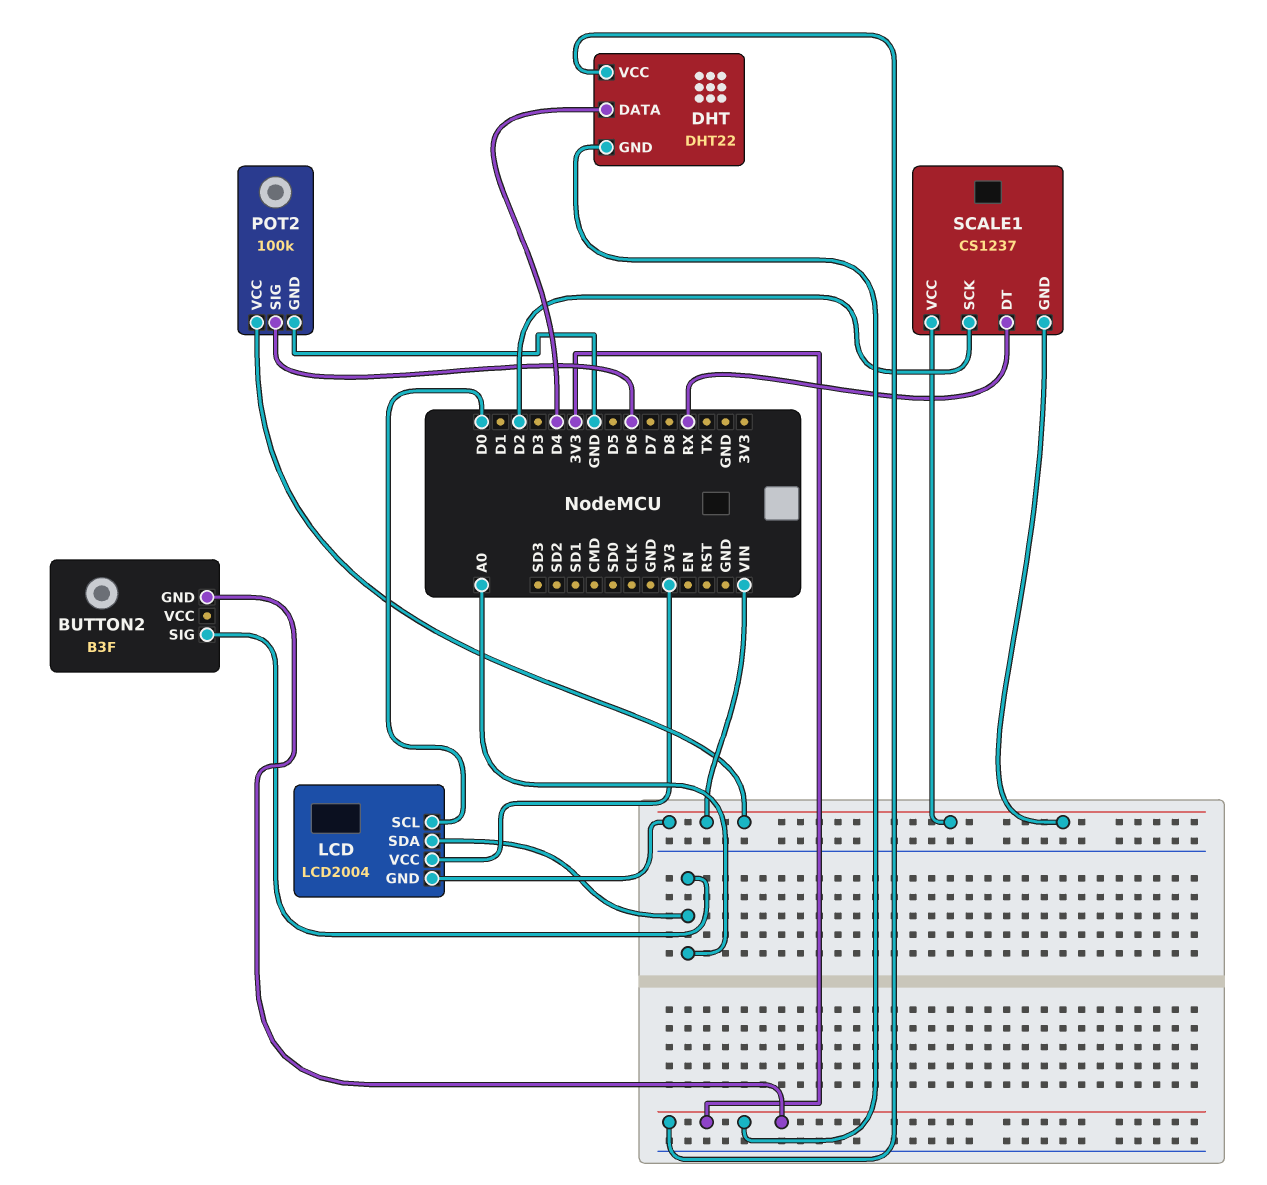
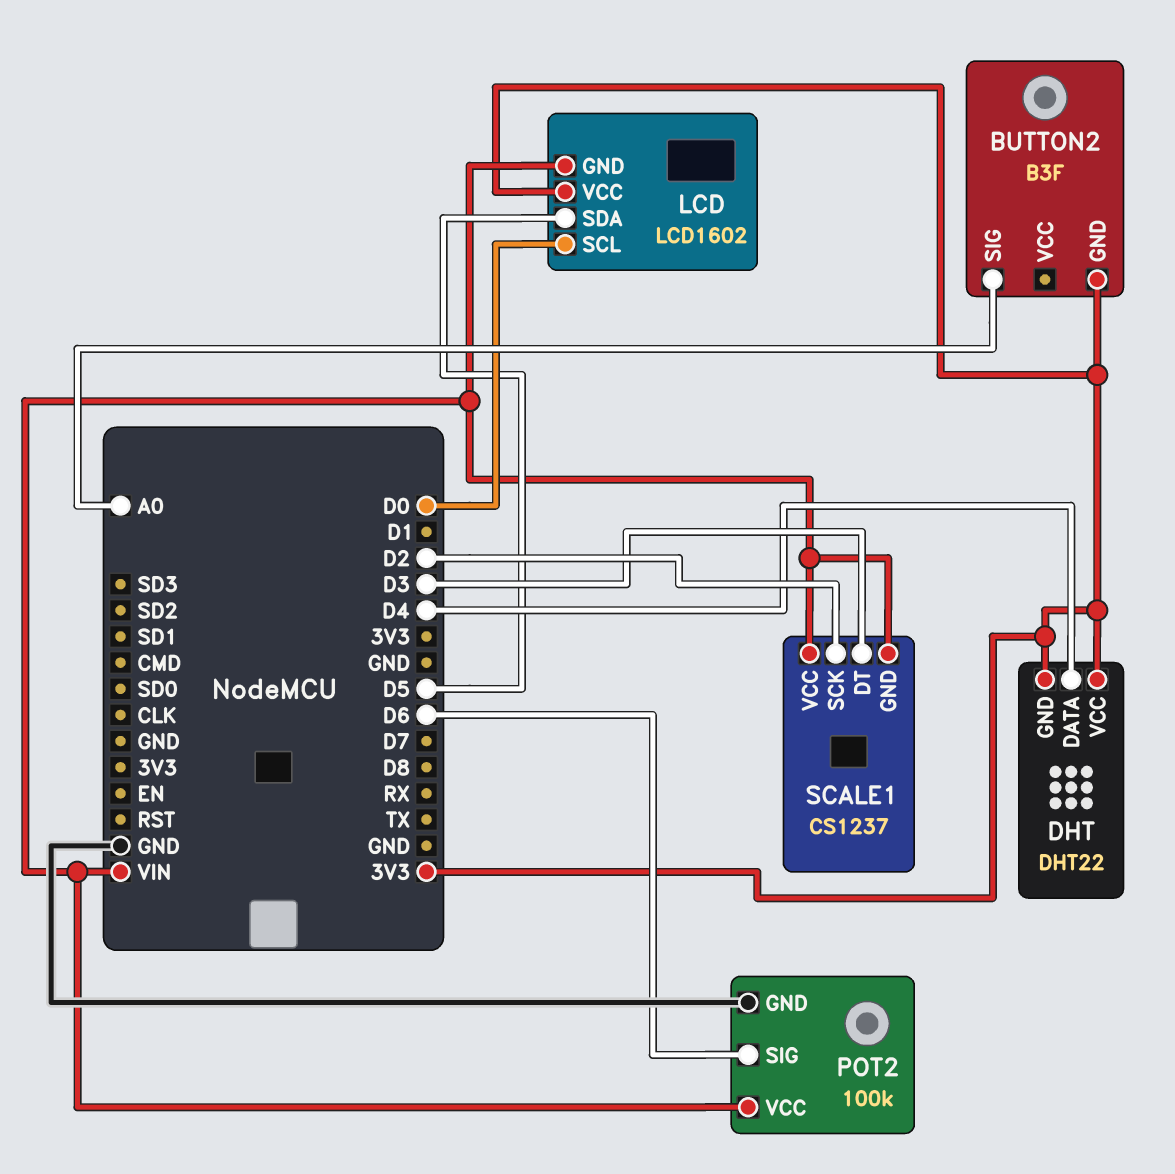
LCD: LCD2004 -> LCD1602
LCD pin SDA: A0 -> D5
SCALE1 pin DT: RX -> D3

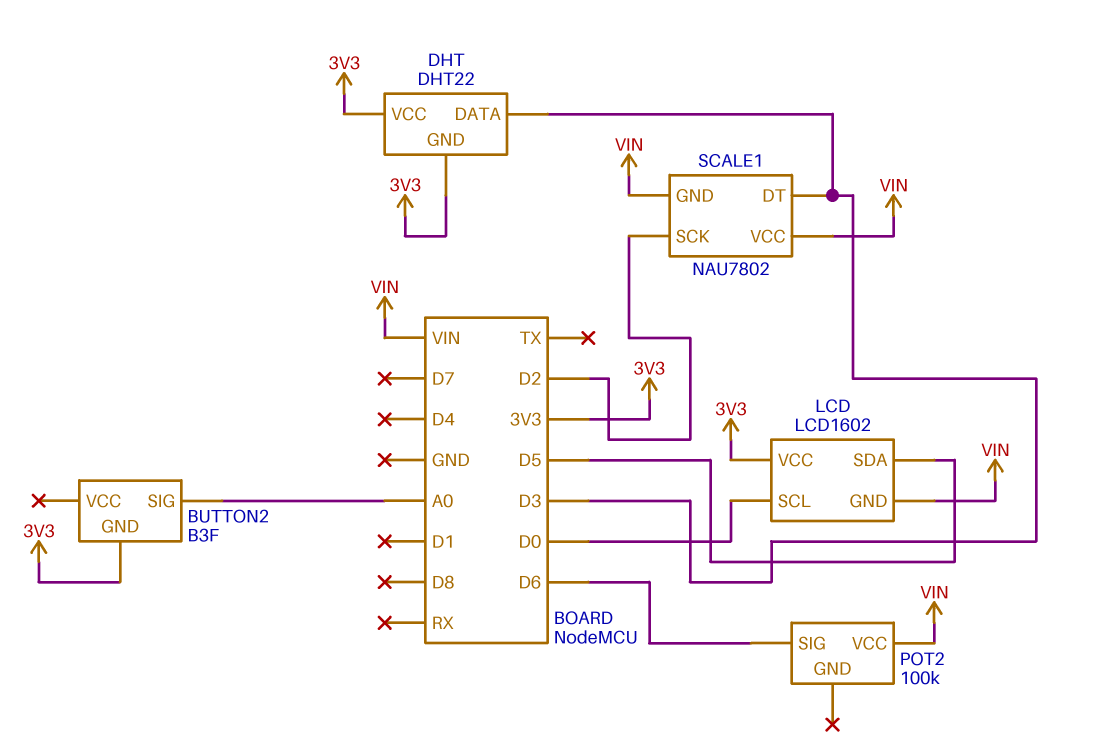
DHT pin DATA: D4 -> D3
POT2 pin GND: GND -> none
SCALE1: CS1237 -> NAU7802

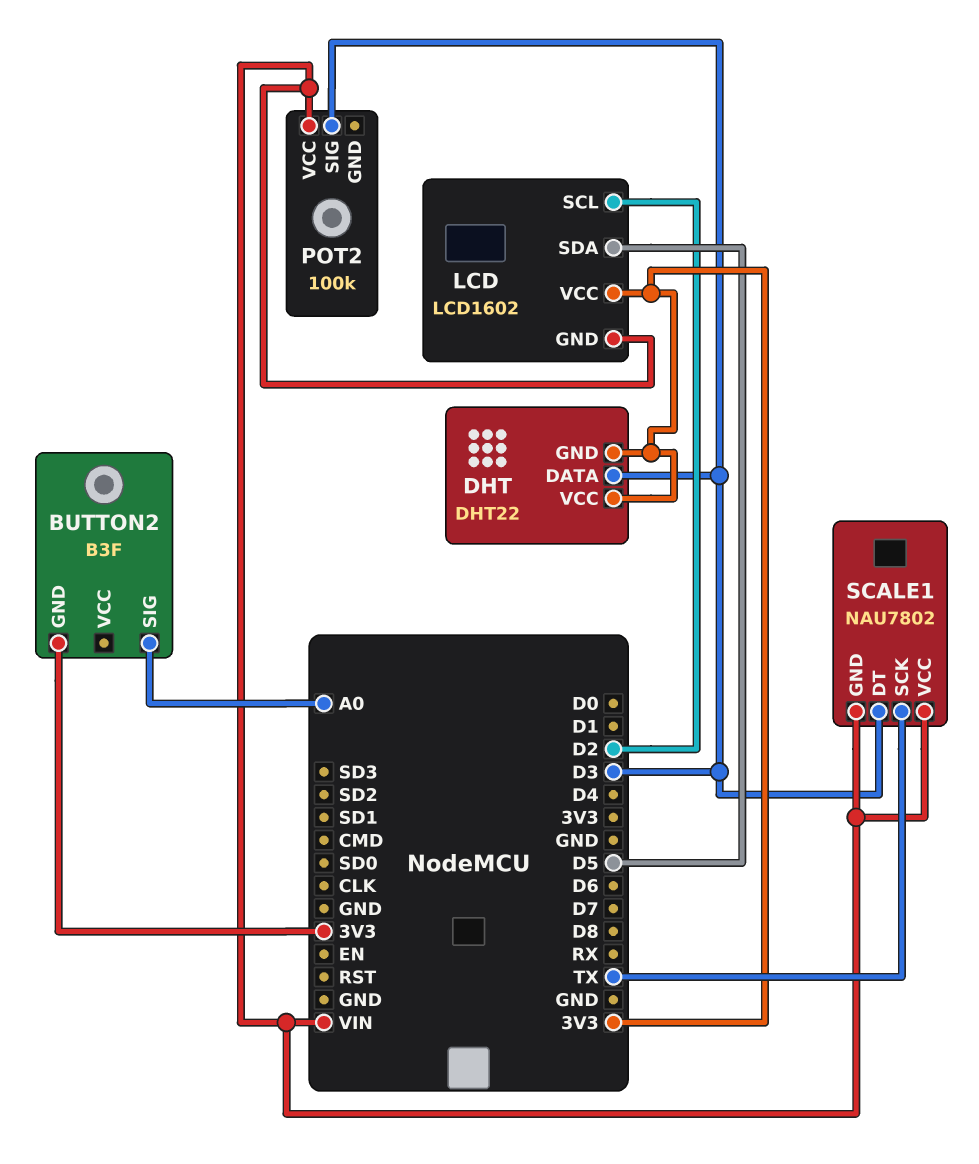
LCD pin SCL: D0 -> D2
POT2 pin SIG: D6 -> D3
SCALE1 pin SCK: D2 -> TX

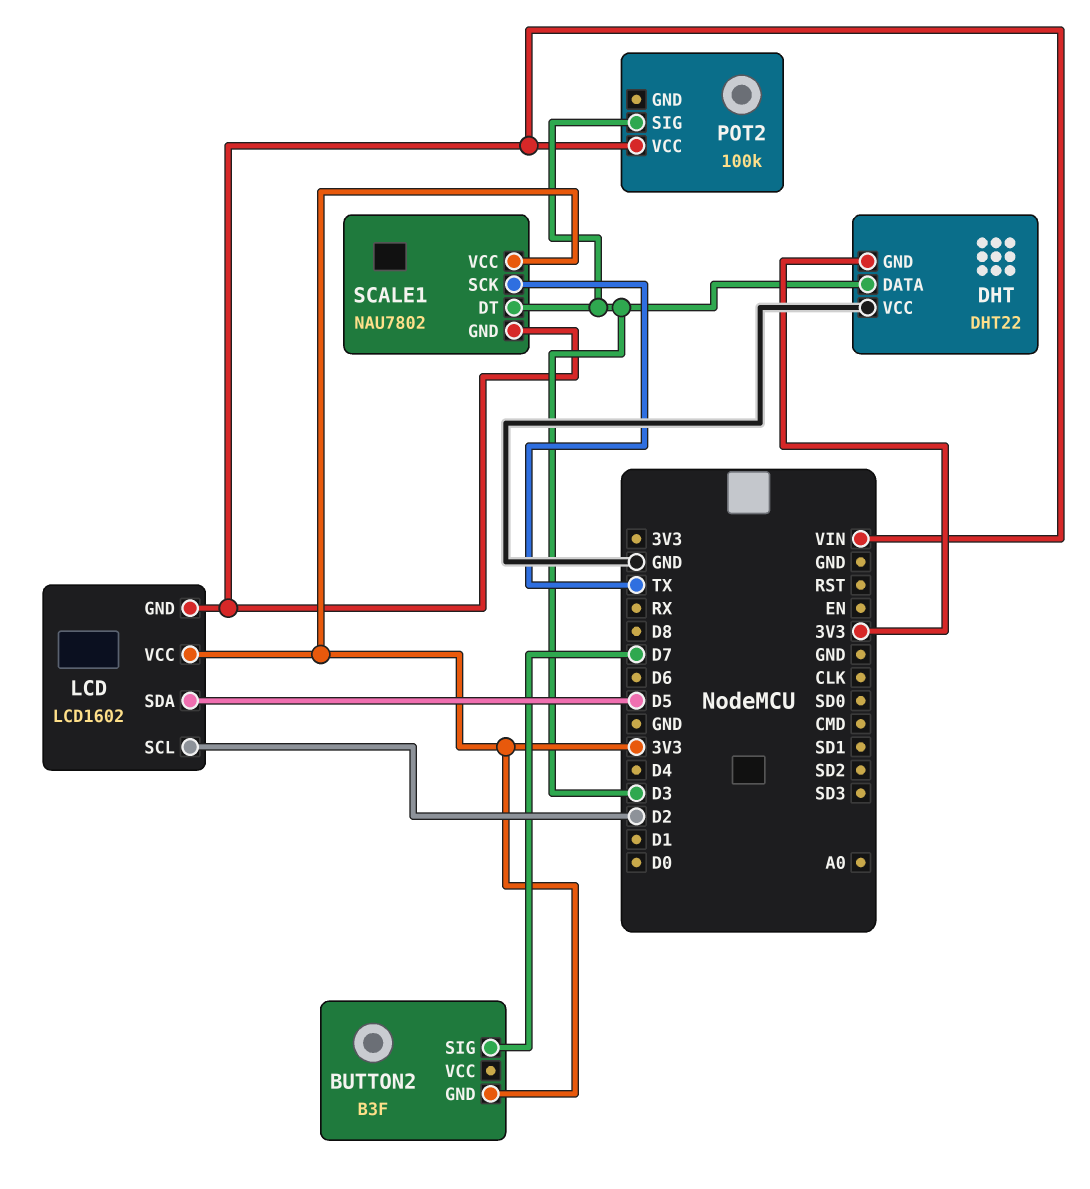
BUTTON2 pin SIG: A0 -> D7
DHT pin VCC: 3V3 -> GND
SCALE1 pin VCC: VIN -> 3V3

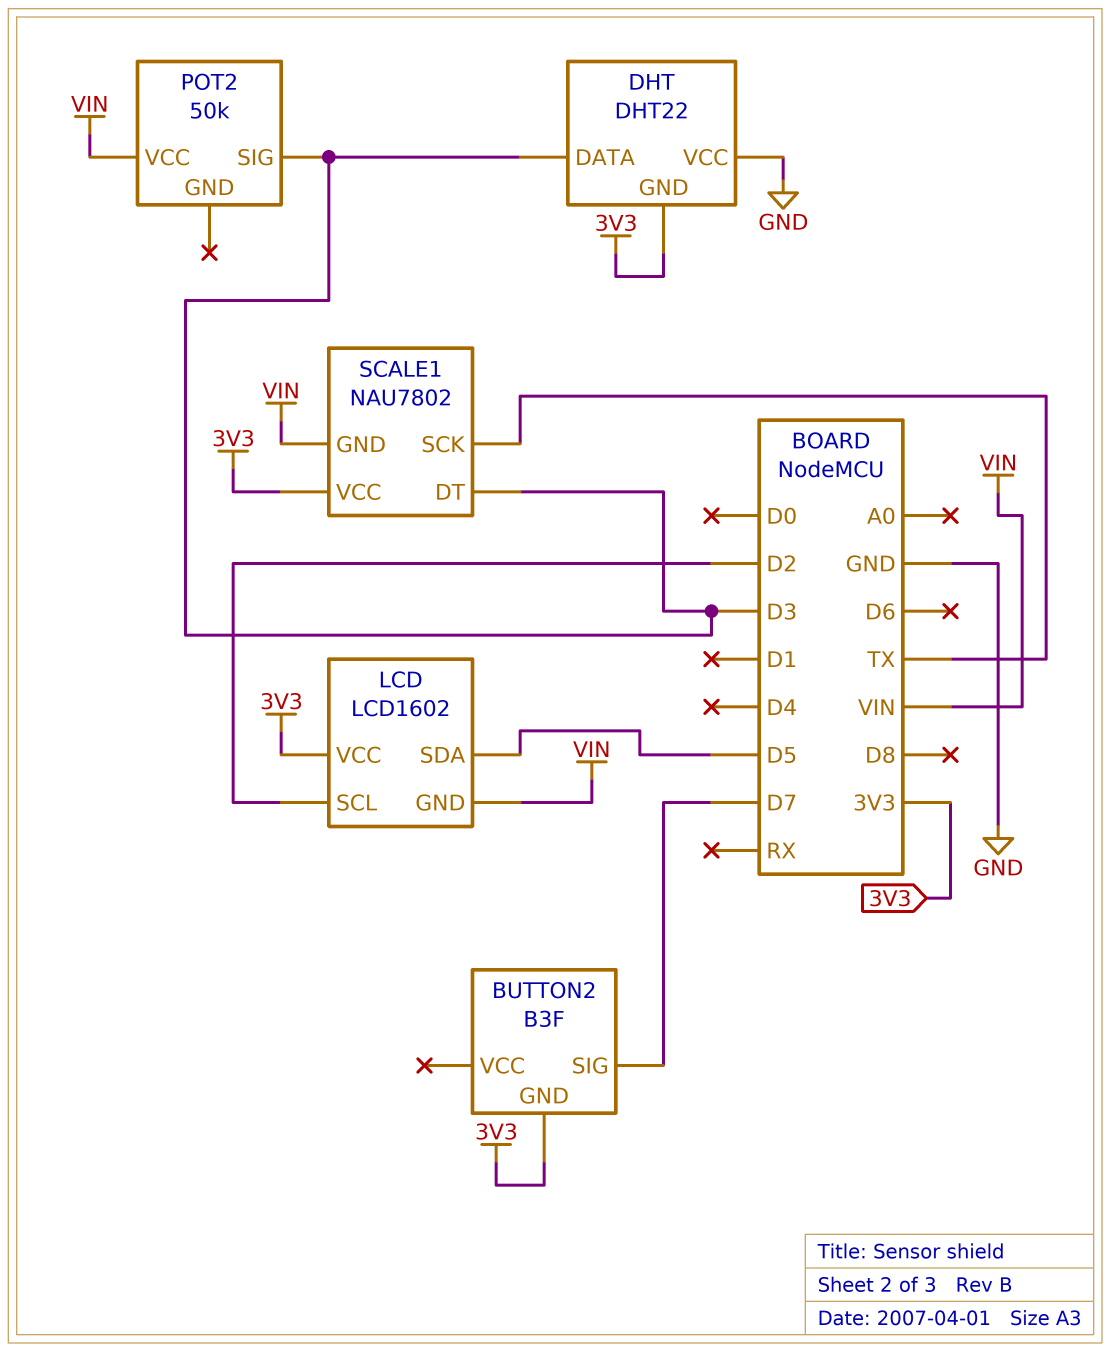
POT2: 100k -> 50k

